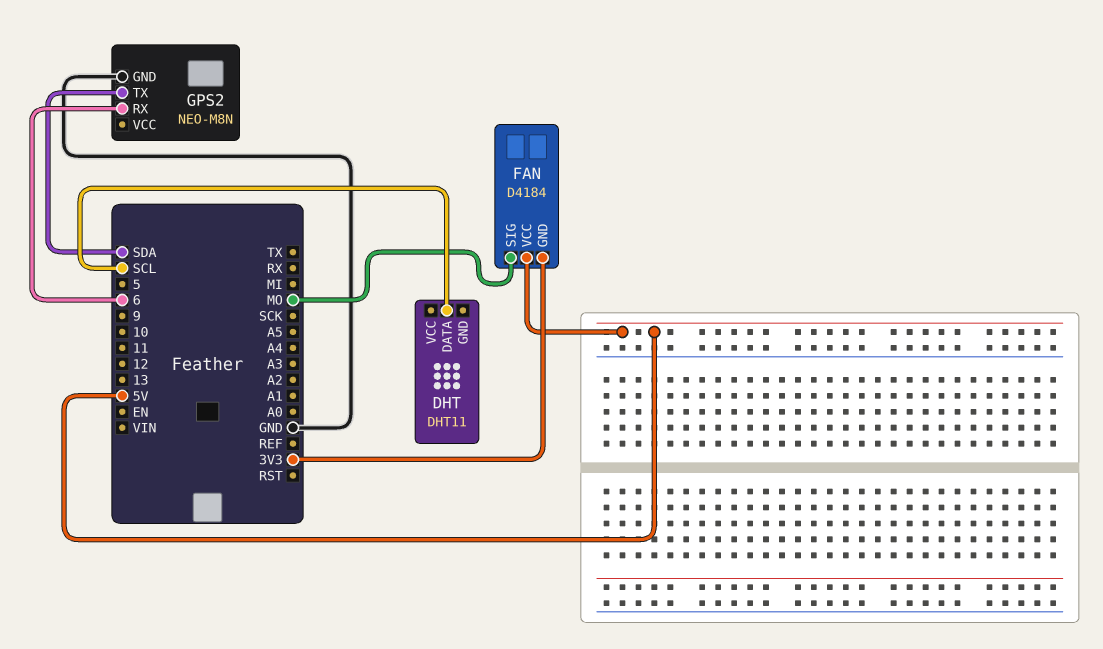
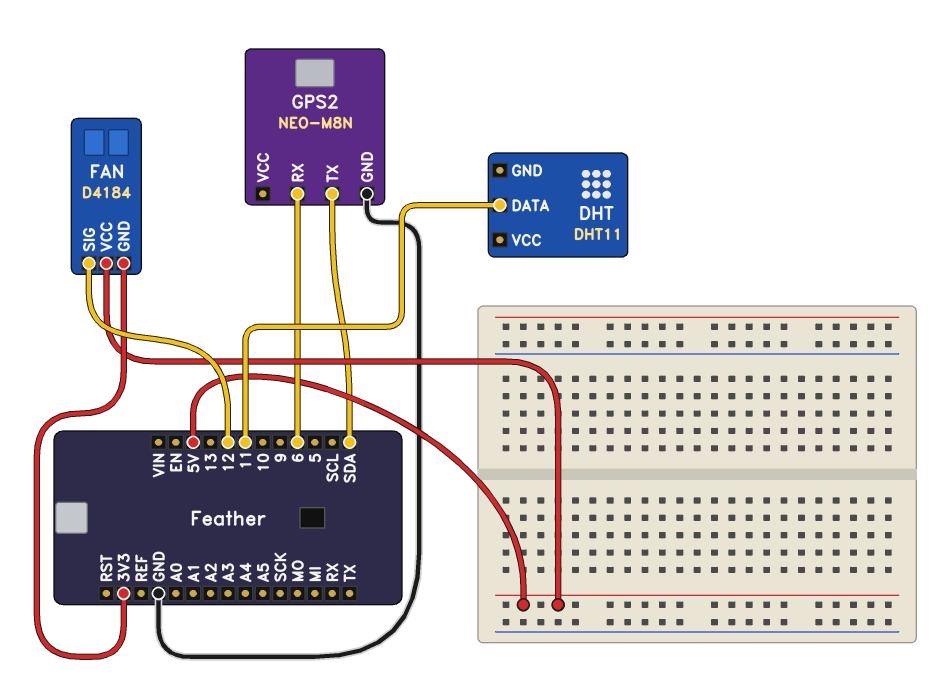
DHT pin DATA: SCL -> 11
FAN pin SIG: MO -> 12

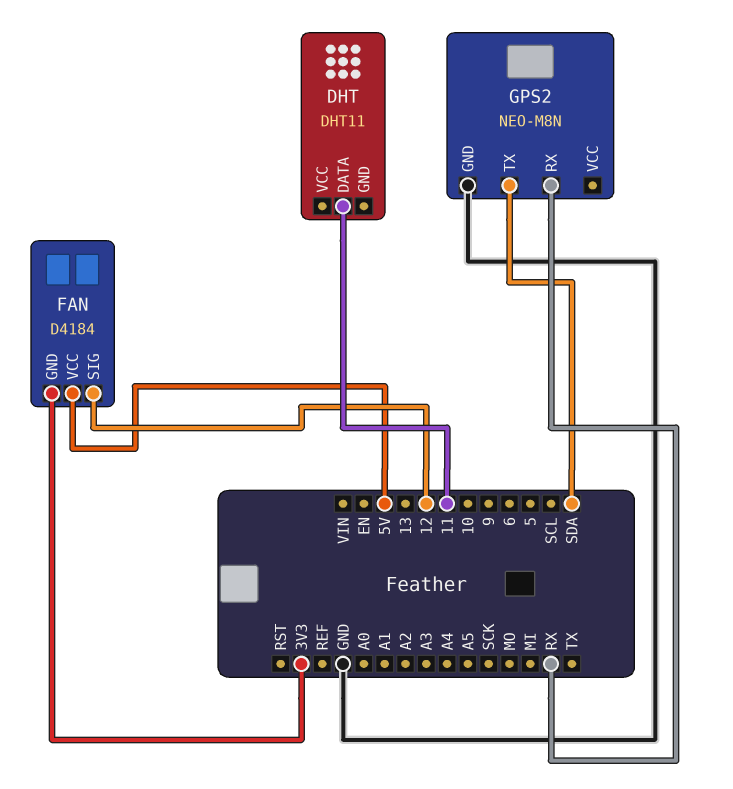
GPS2 pin RX: 6 -> RX

